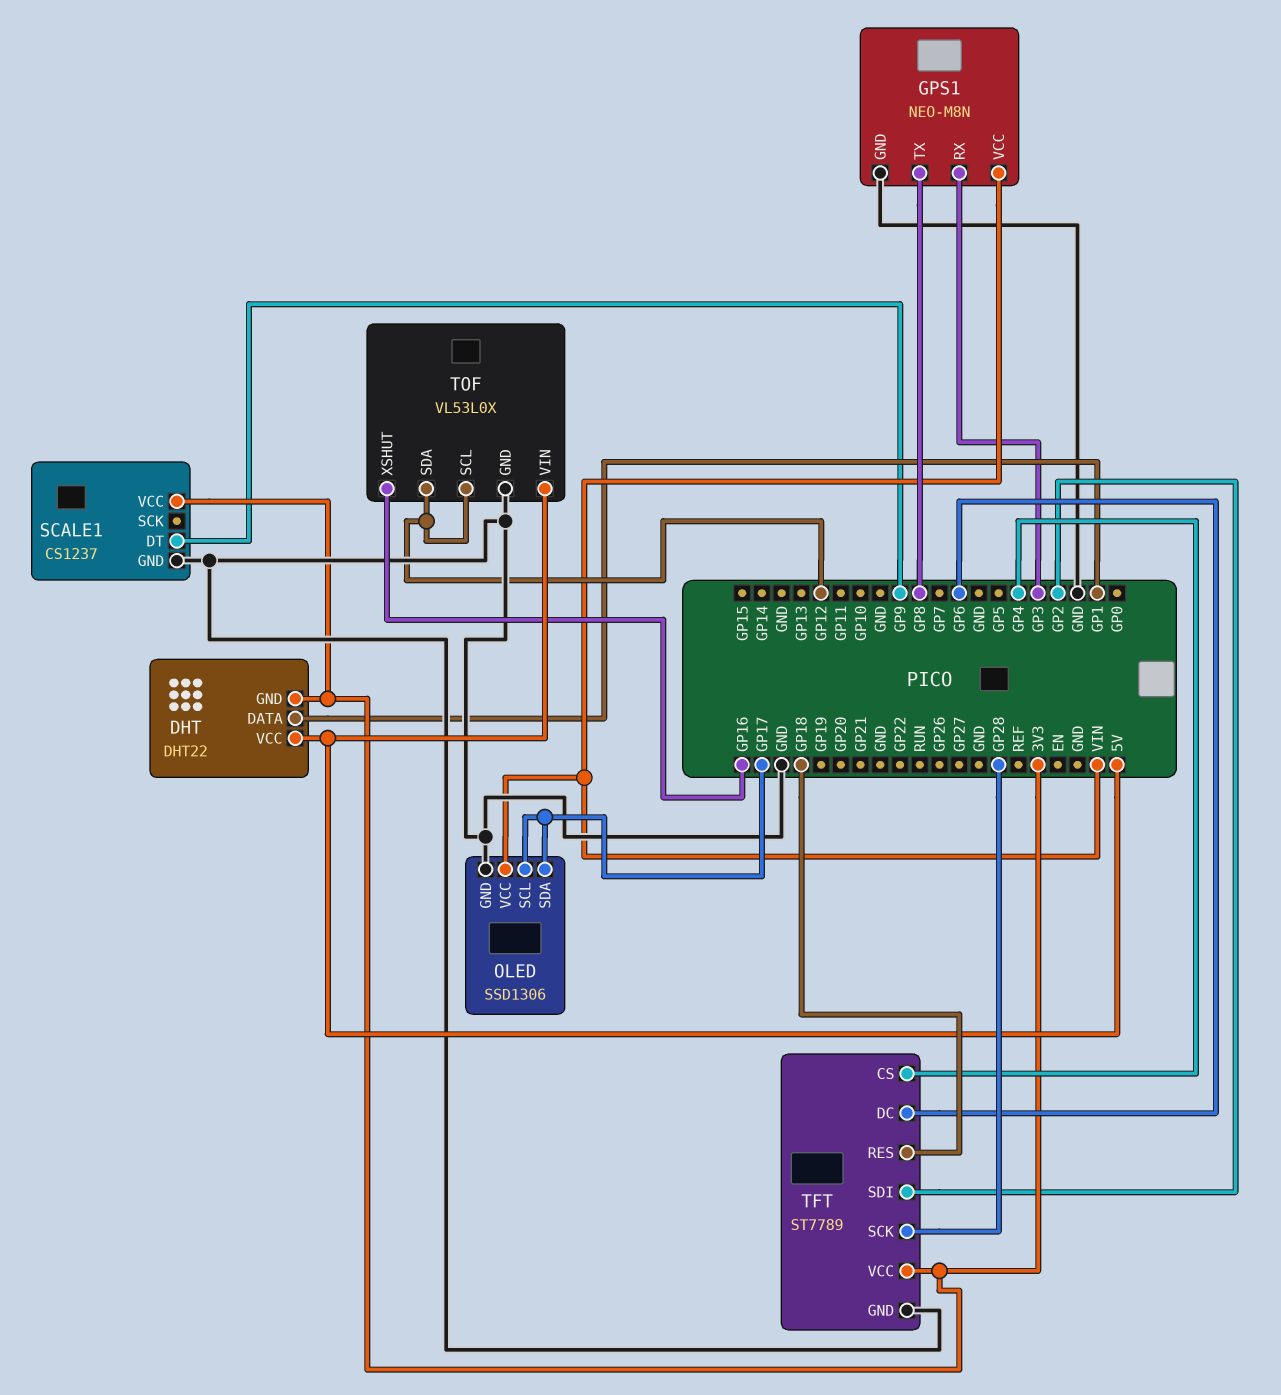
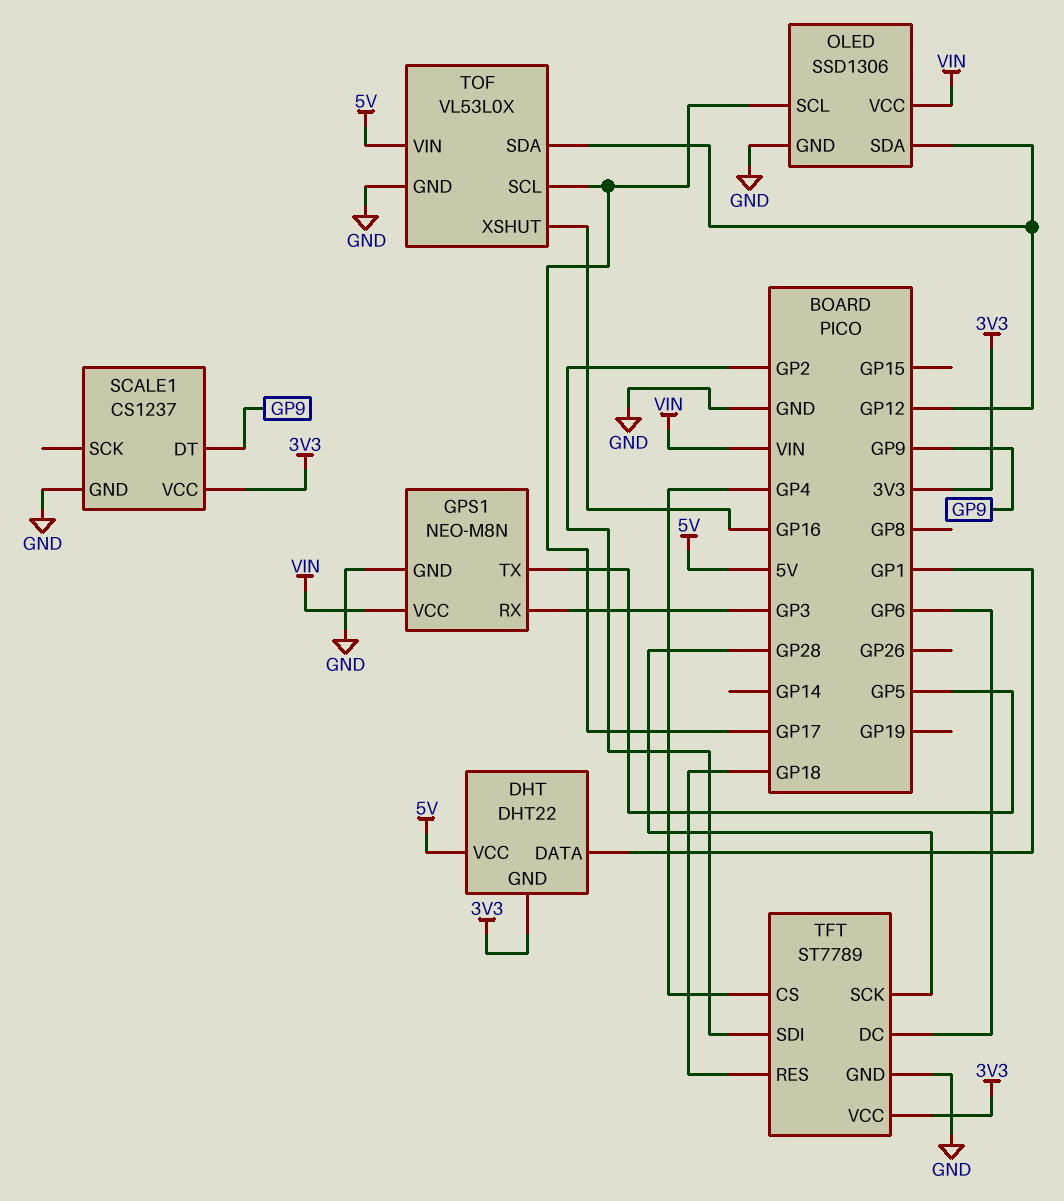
GPS1 pin TX: GP8 -> GP5
OLED pin SDA: GP17 -> GP12
TOF pin SCL: GP12 -> GP17

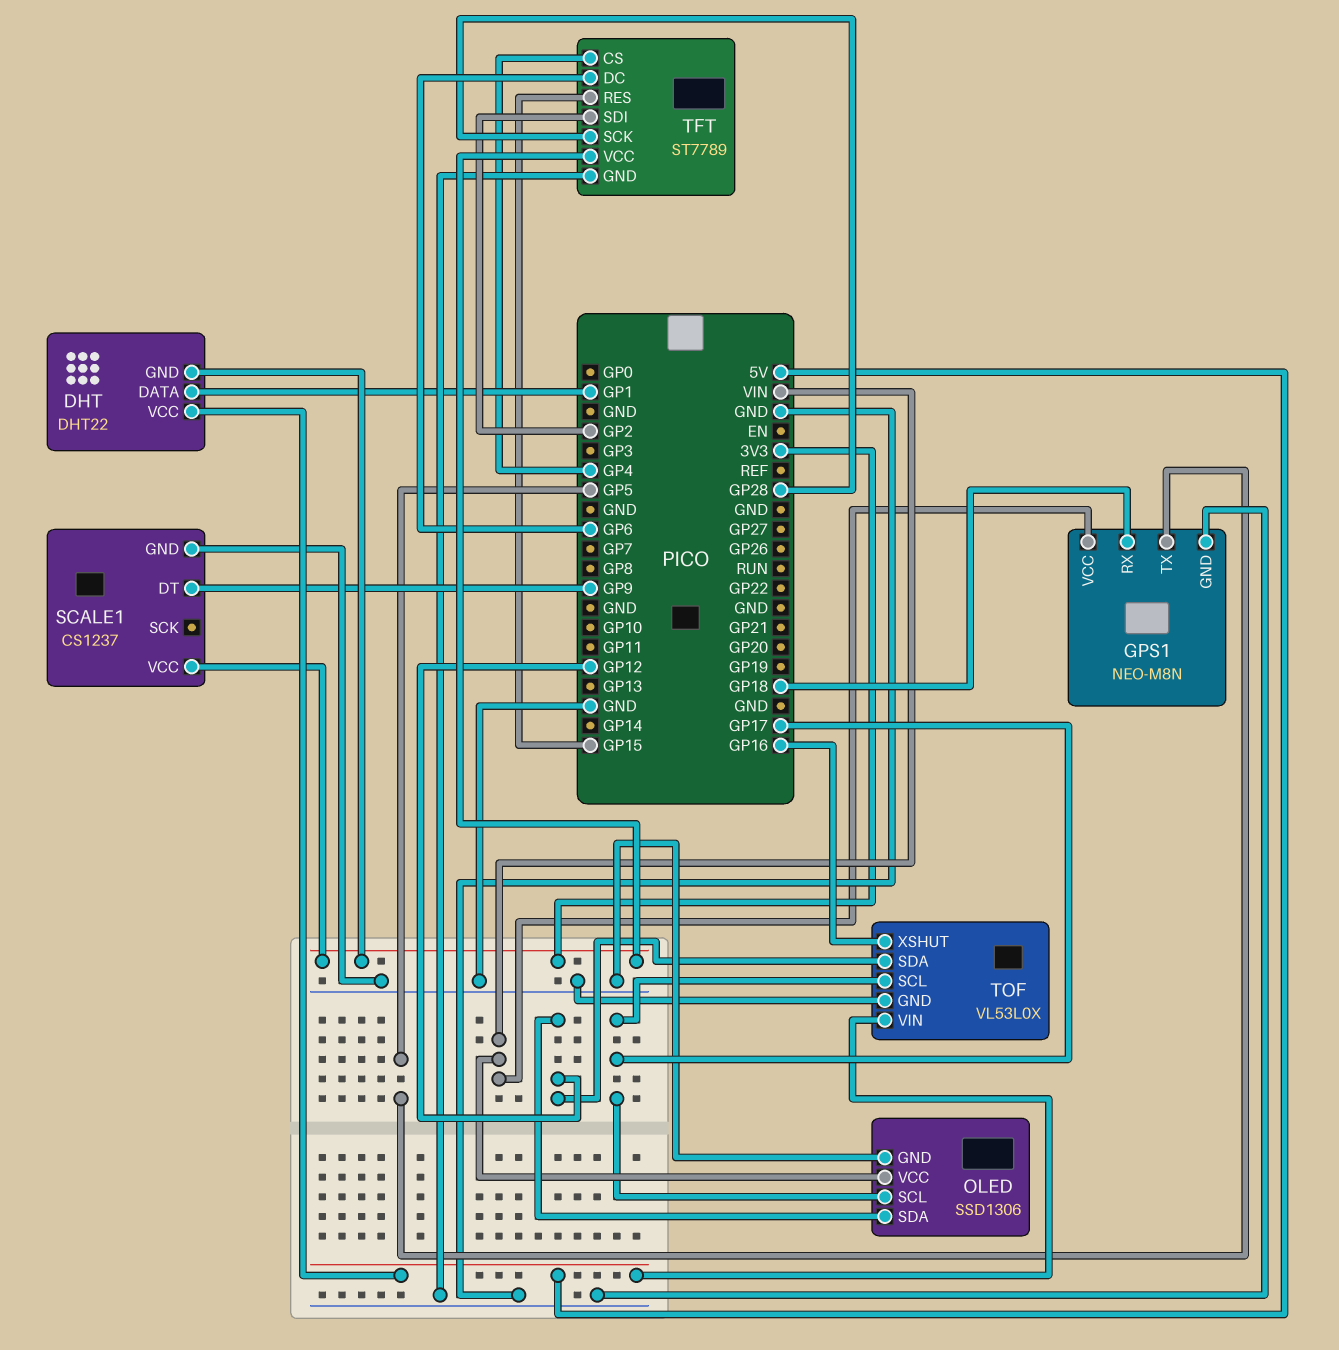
GPS1 pin RX: GP3 -> GP18
TFT pin RES: GP18 -> GP15

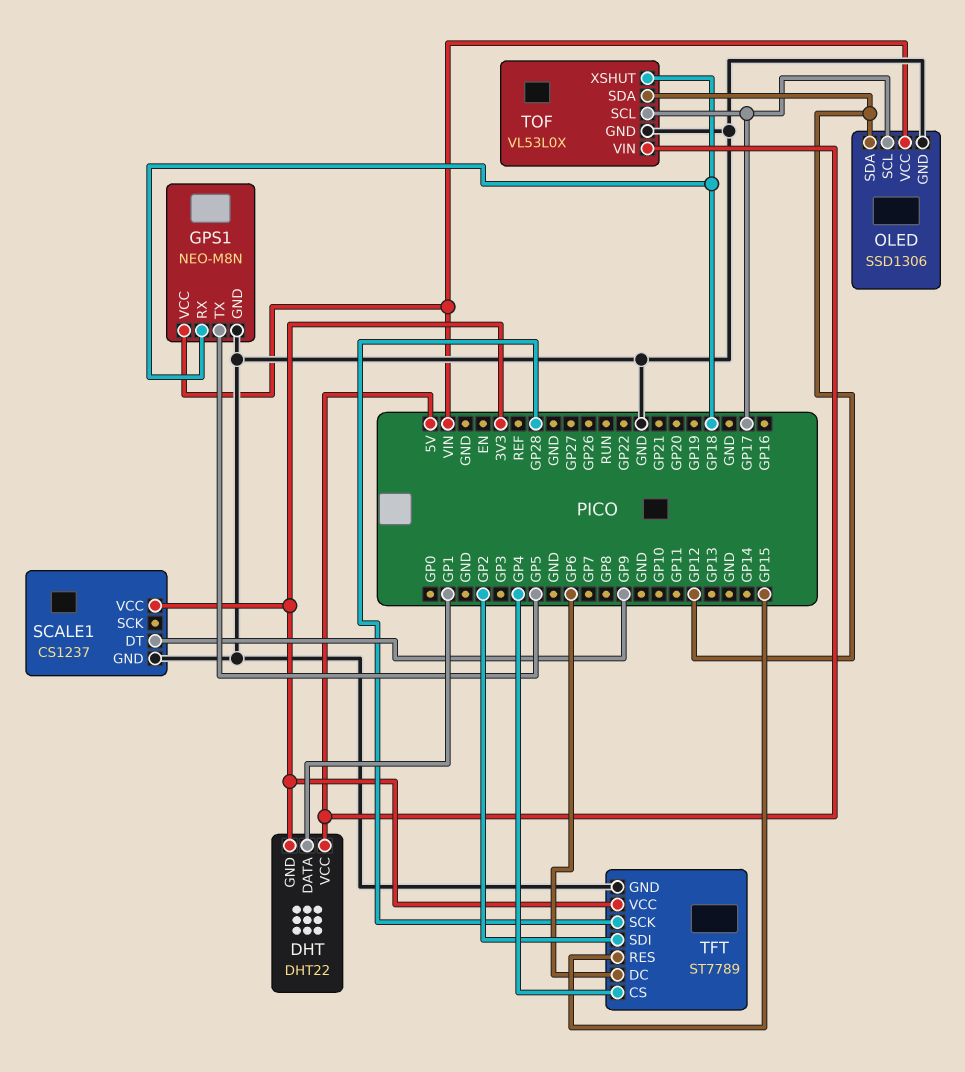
TOF pin XSHUT: GP16 -> GP18

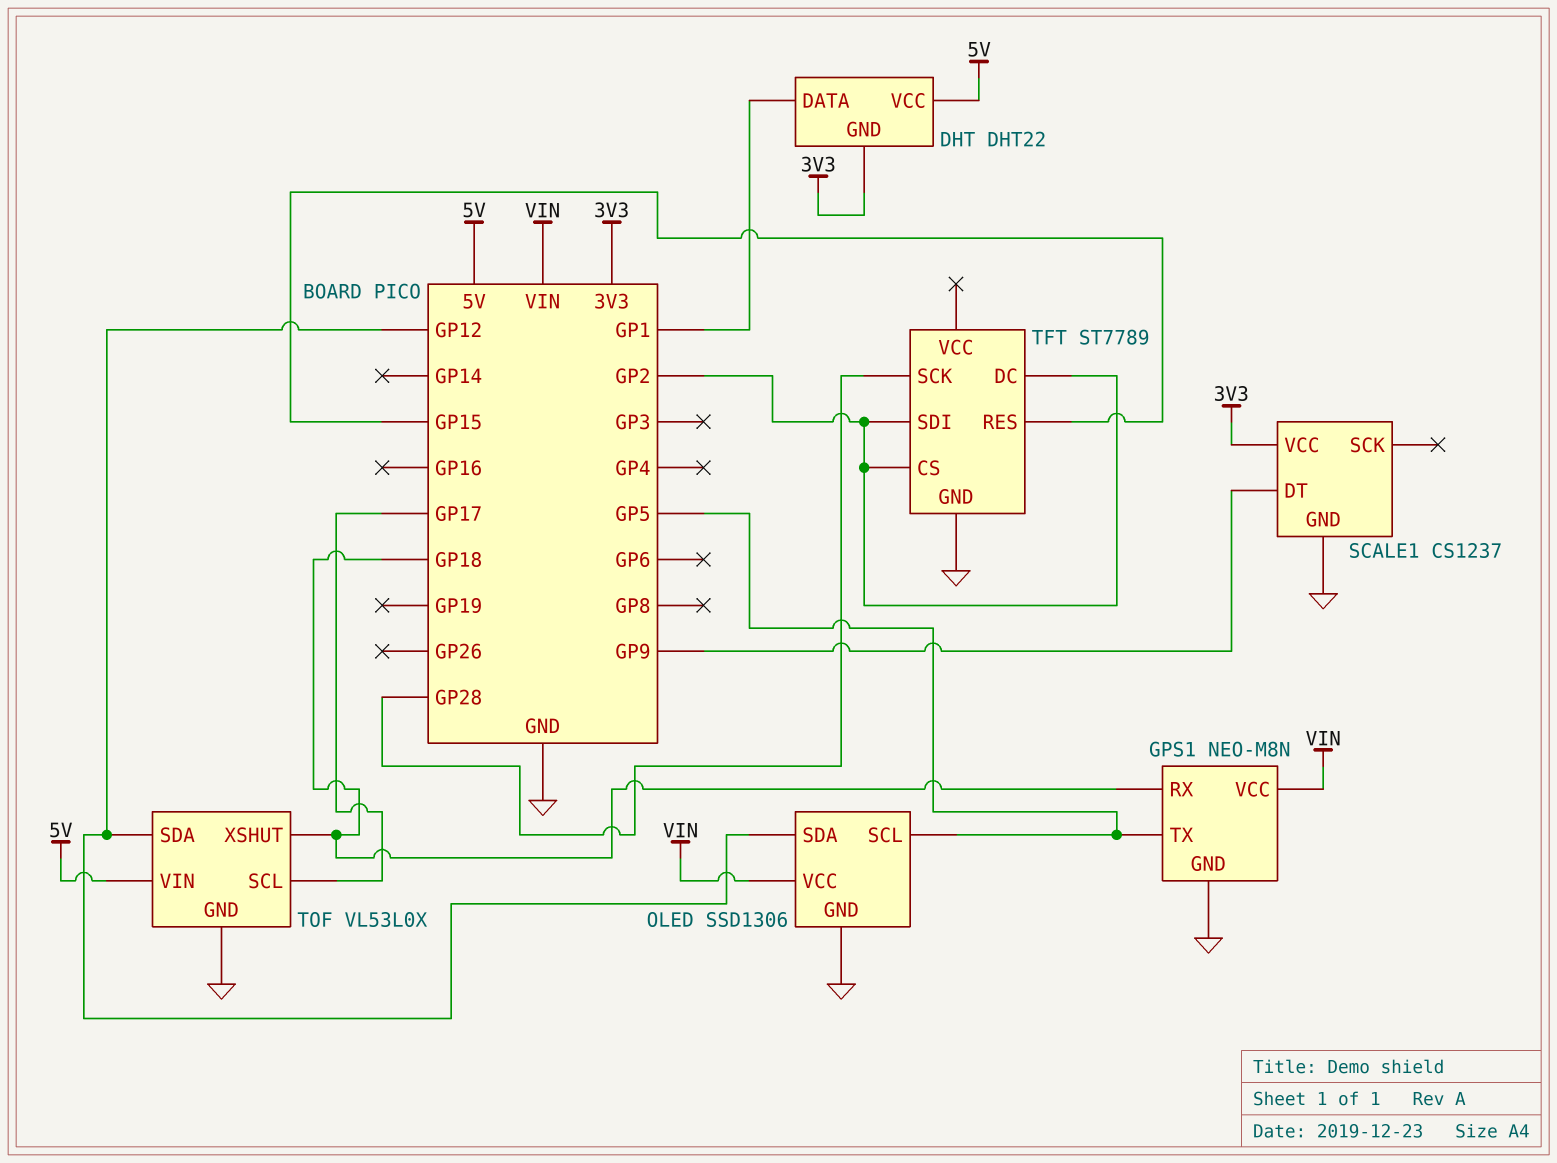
OLED pin SCL: GP17 -> GP5
TFT pin CS: GP4 -> GP2
TFT pin DC: GP6 -> GP2
TFT pin VCC: 3V3 -> none

